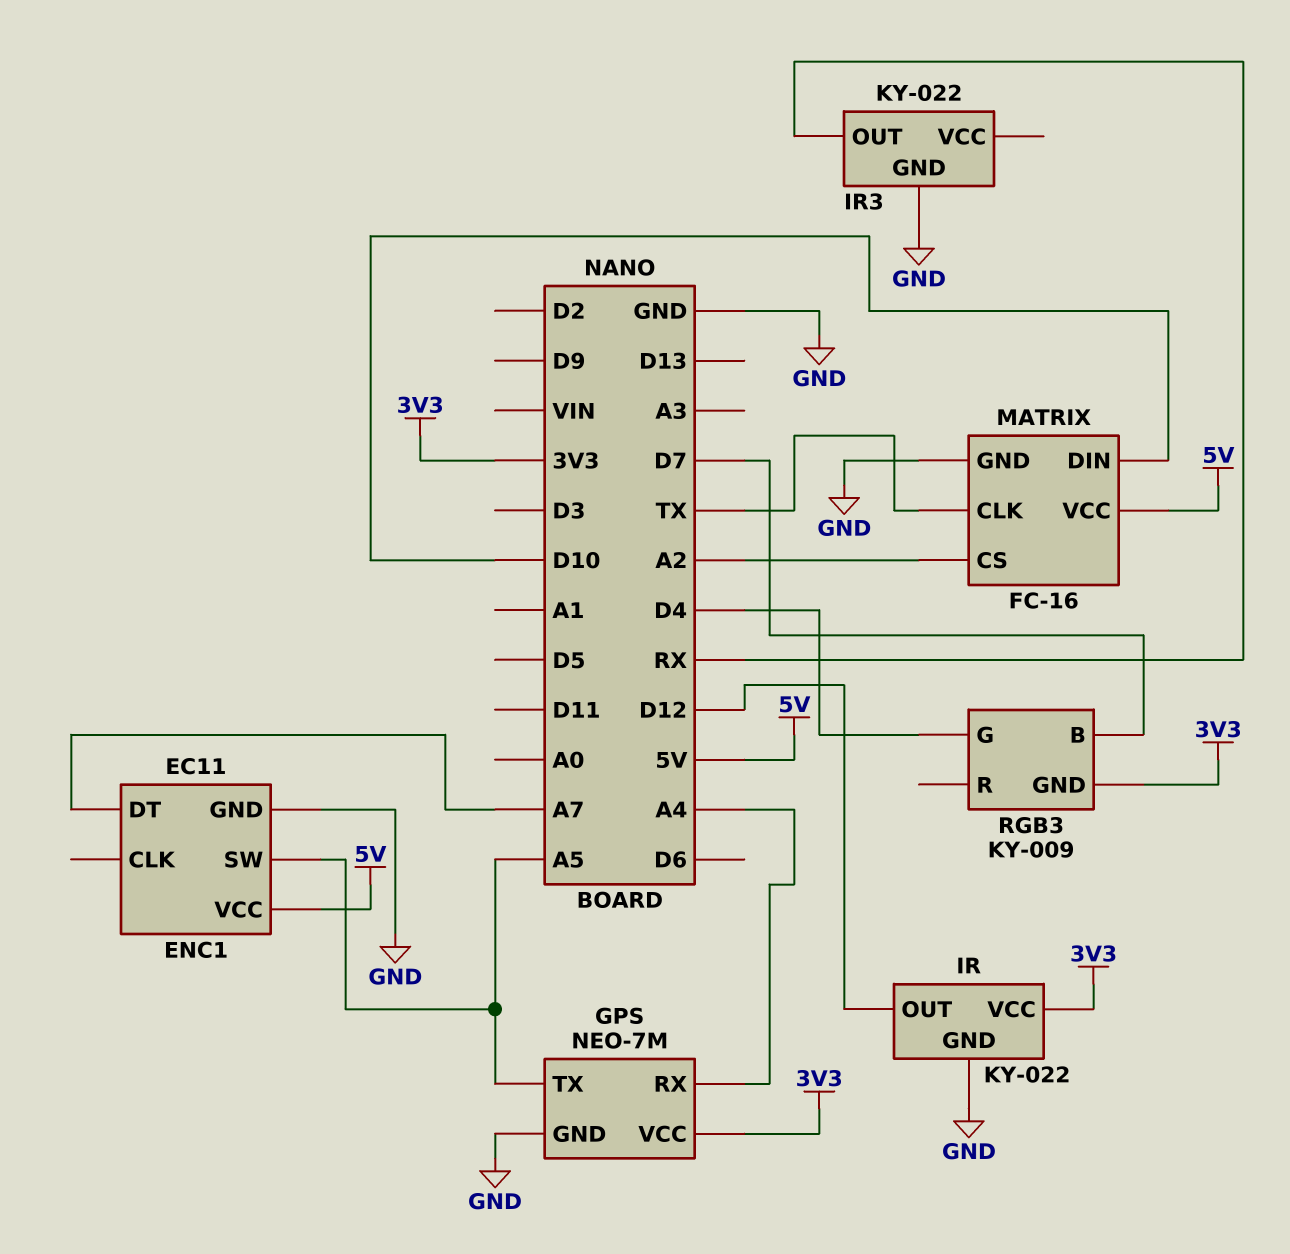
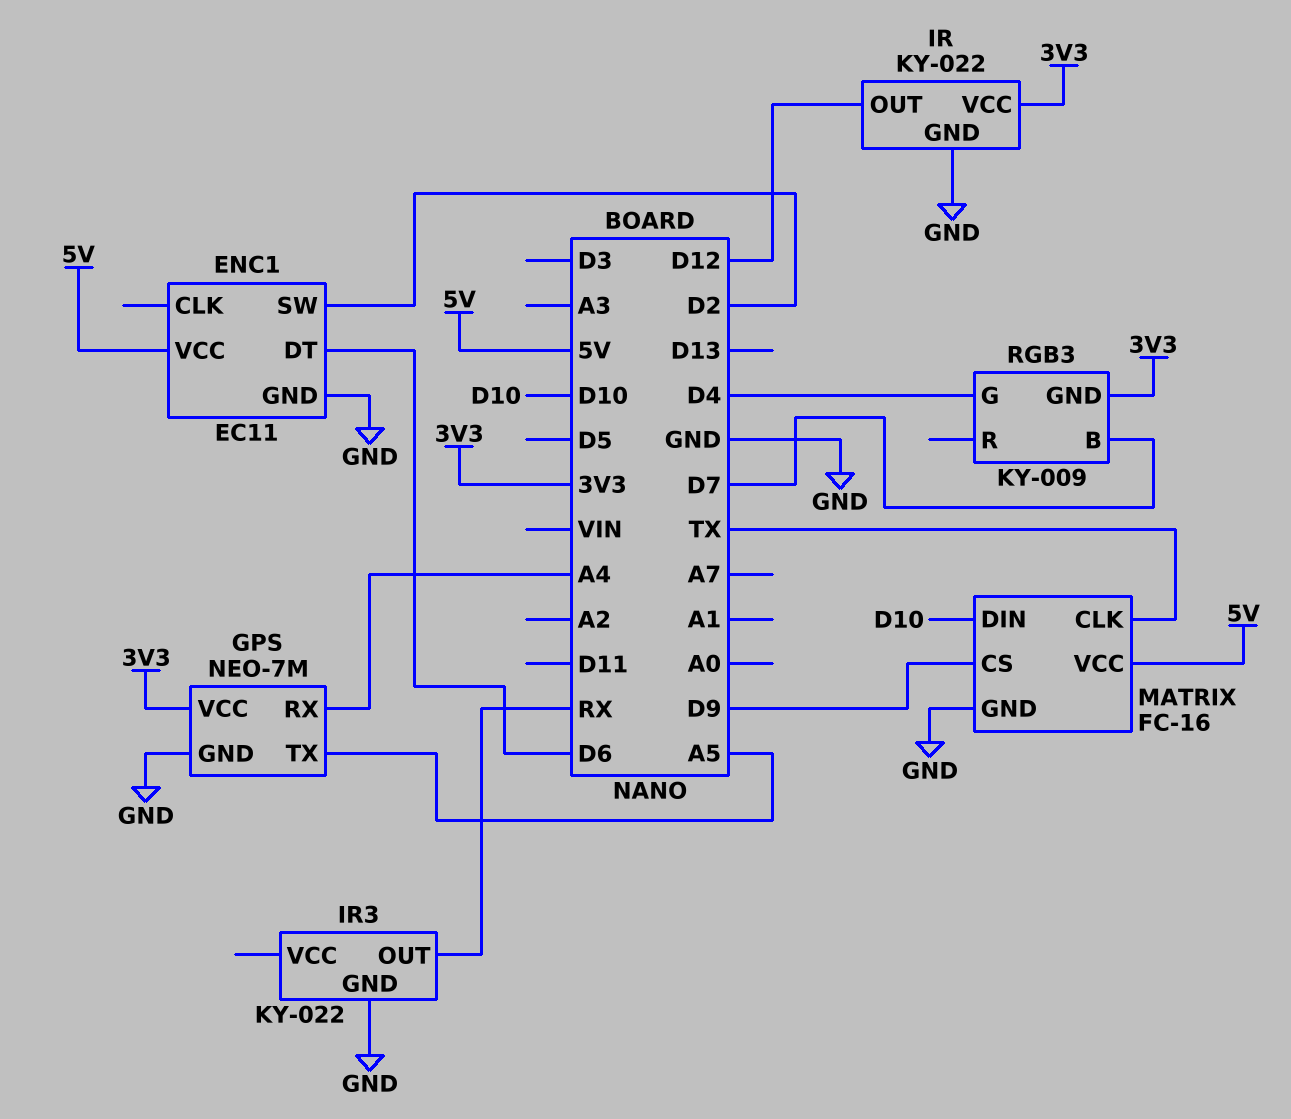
ENC1 pin DT: A7 -> D6
ENC1 pin SW: A5 -> D2
MATRIX pin CS: A2 -> D9

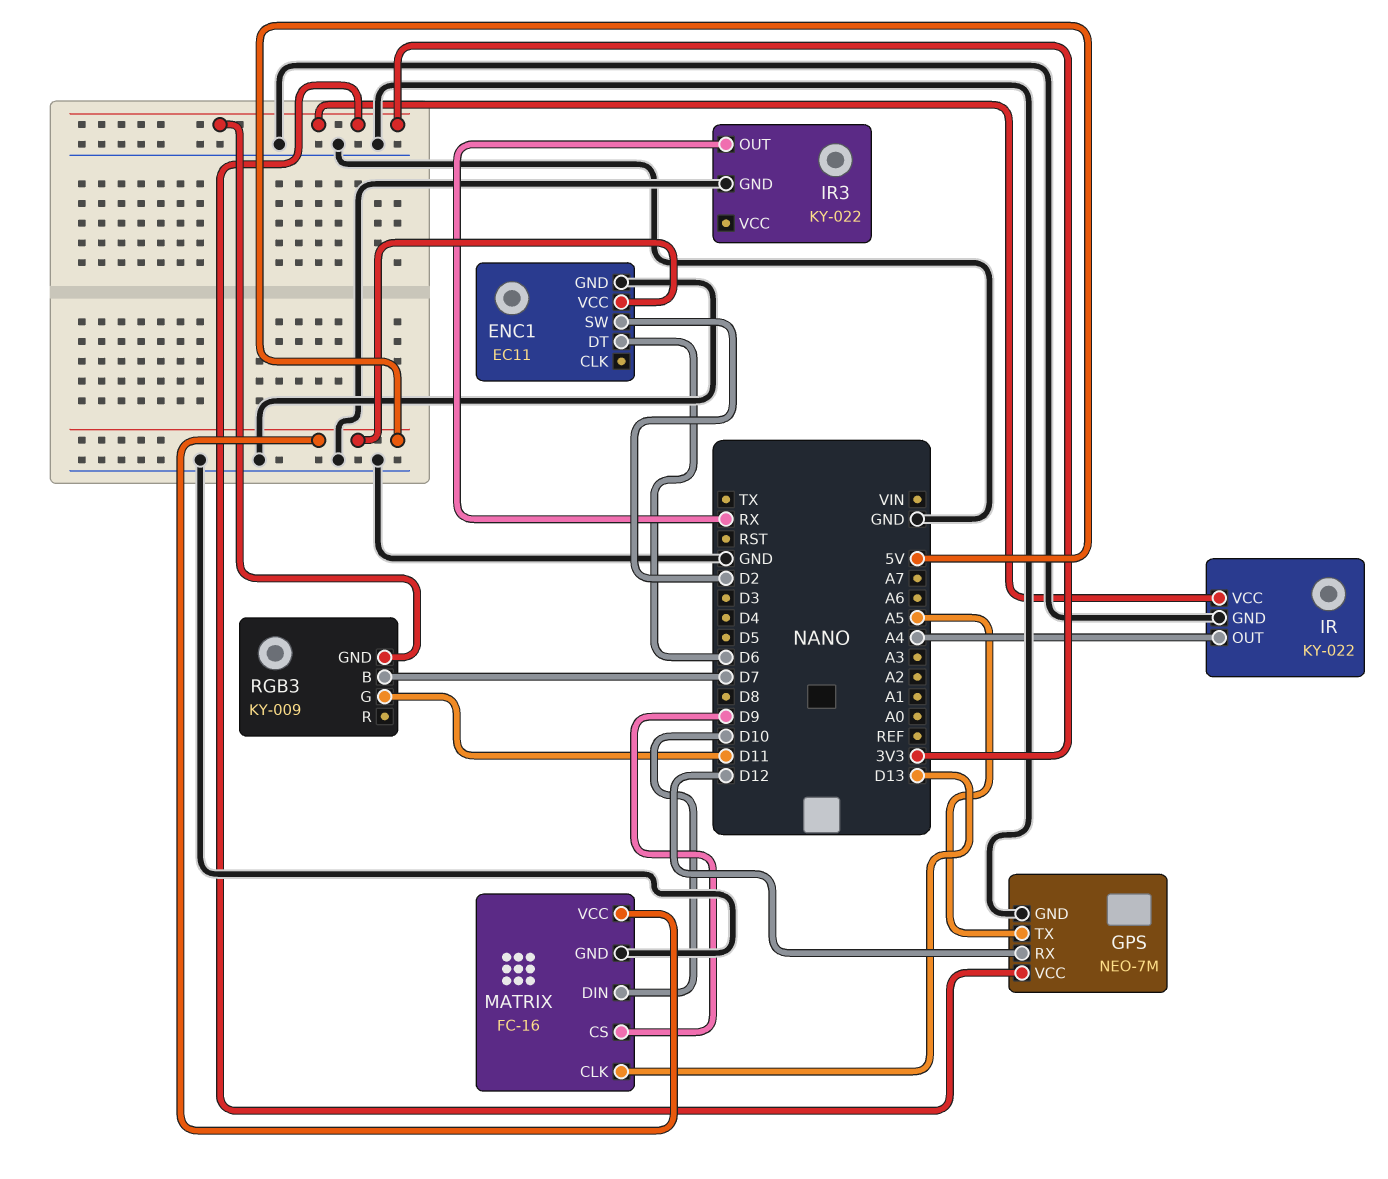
GPS pin RX: A4 -> D12
IR pin OUT: D12 -> A4
MATRIX pin CLK: TX -> D13
RGB3 pin G: D4 -> D11

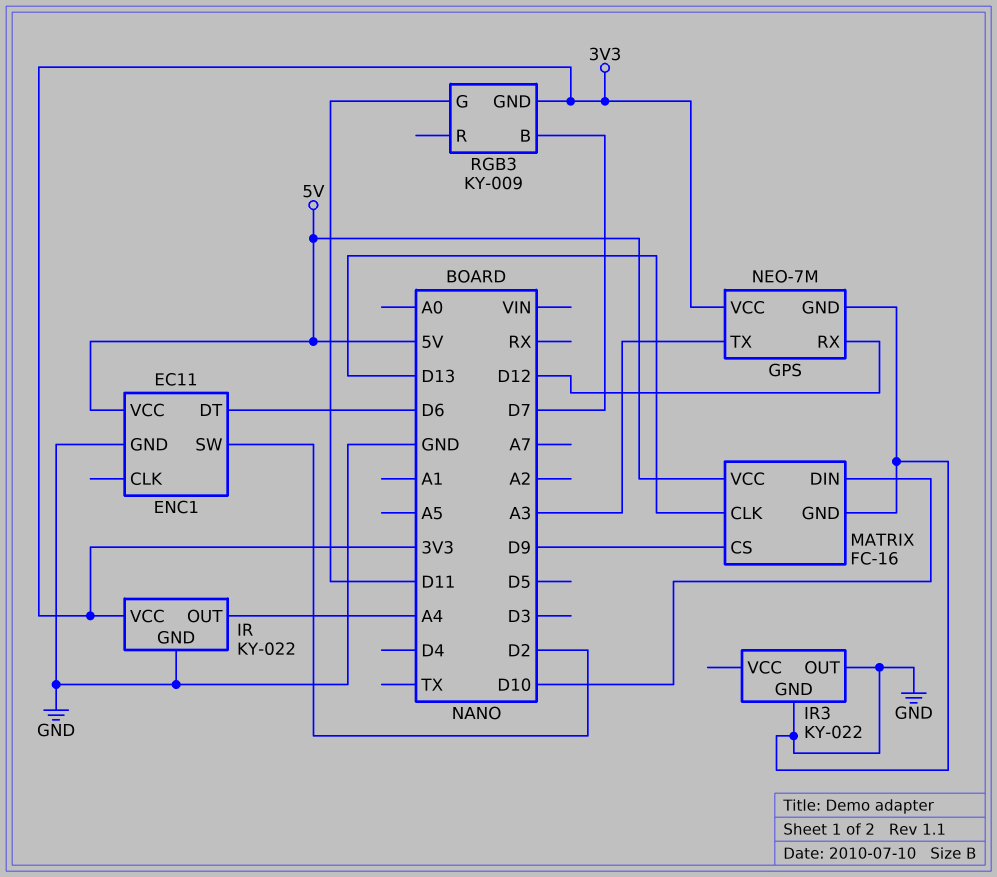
GPS pin TX: A5 -> A3
IR3 pin OUT: RX -> GND

